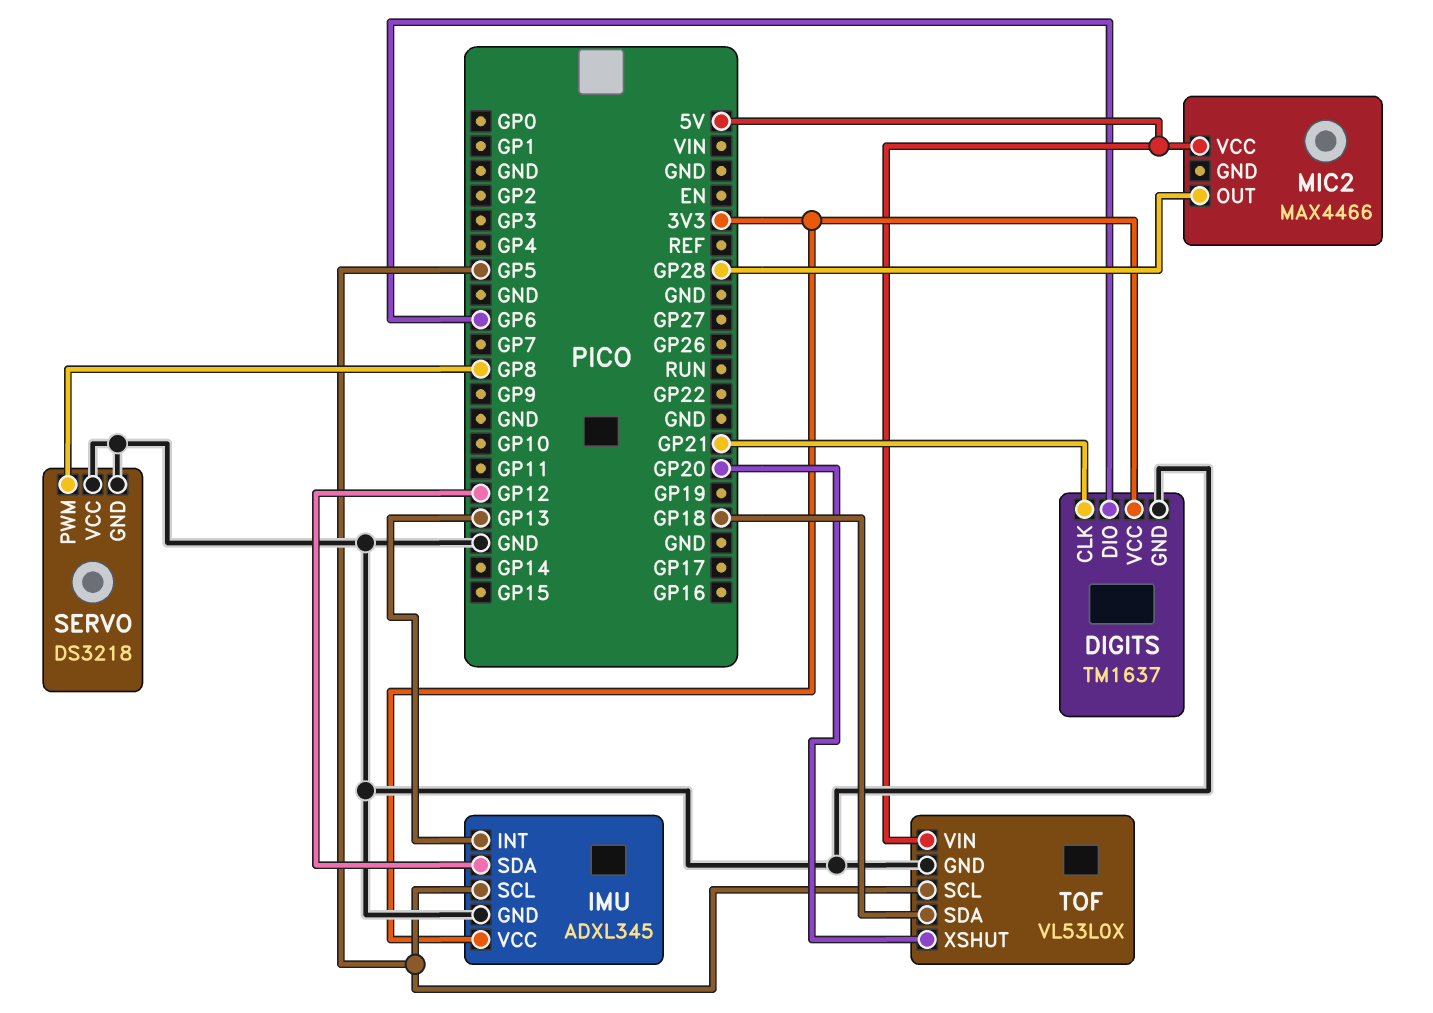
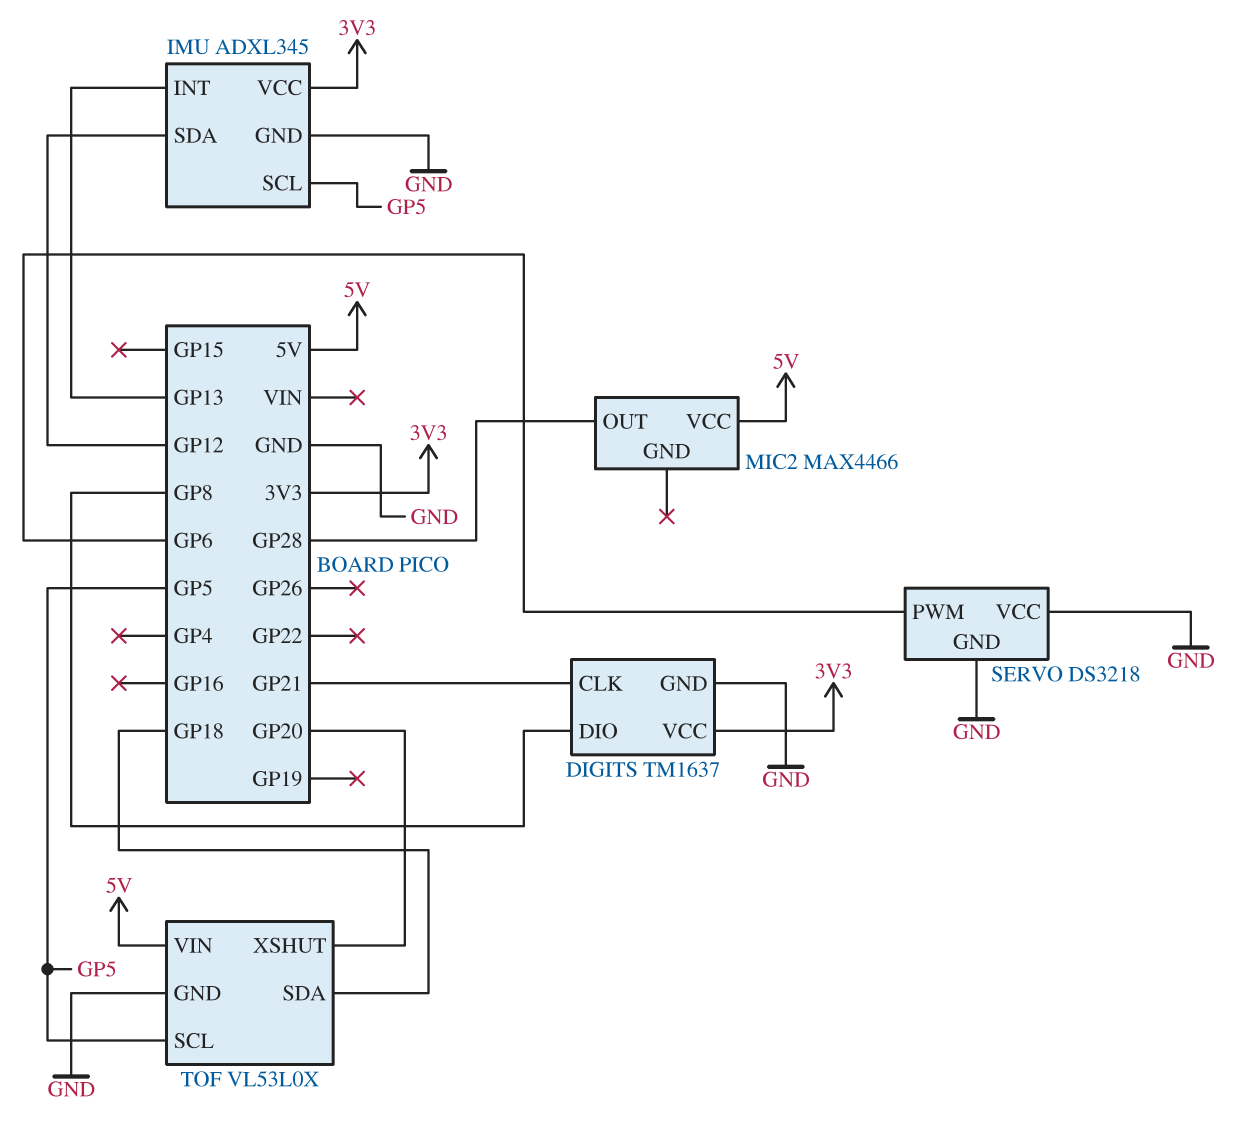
DIGITS pin DIO: GP6 -> GP8
SERVO pin PWM: GP8 -> GP6

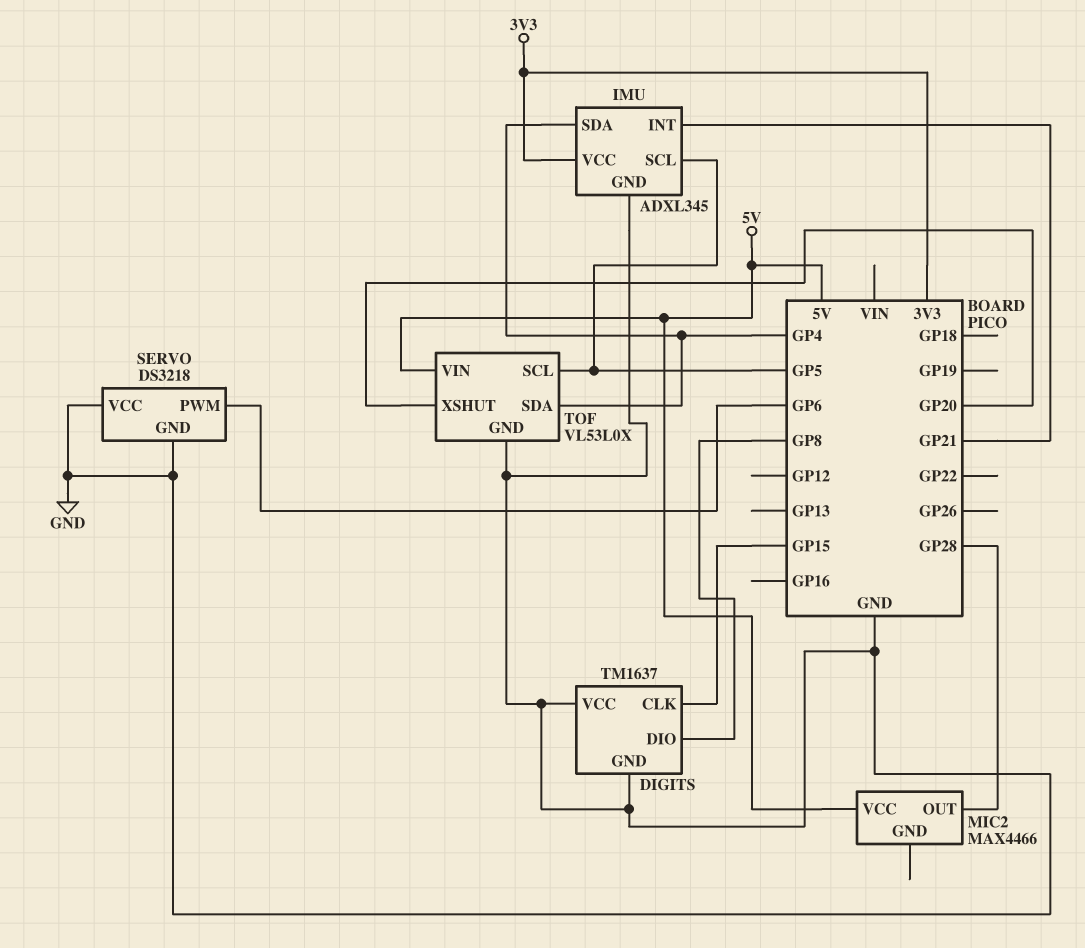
DIGITS pin CLK: GP21 -> GP15
DIGITS pin VCC: 3V3 -> GND
IMU pin INT: GP13 -> GP21
IMU pin SDA: GP12 -> GP4
TOF pin SDA: GP18 -> GP4

